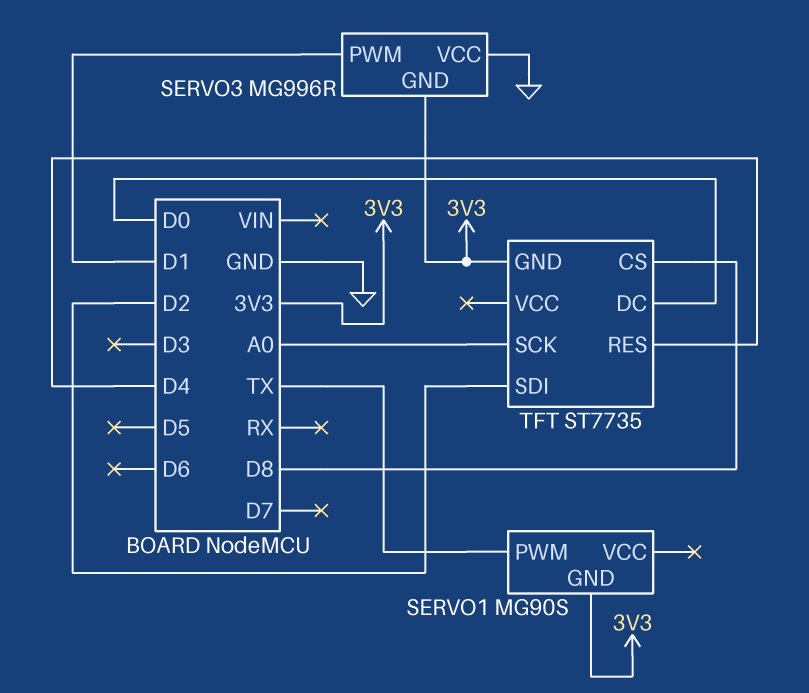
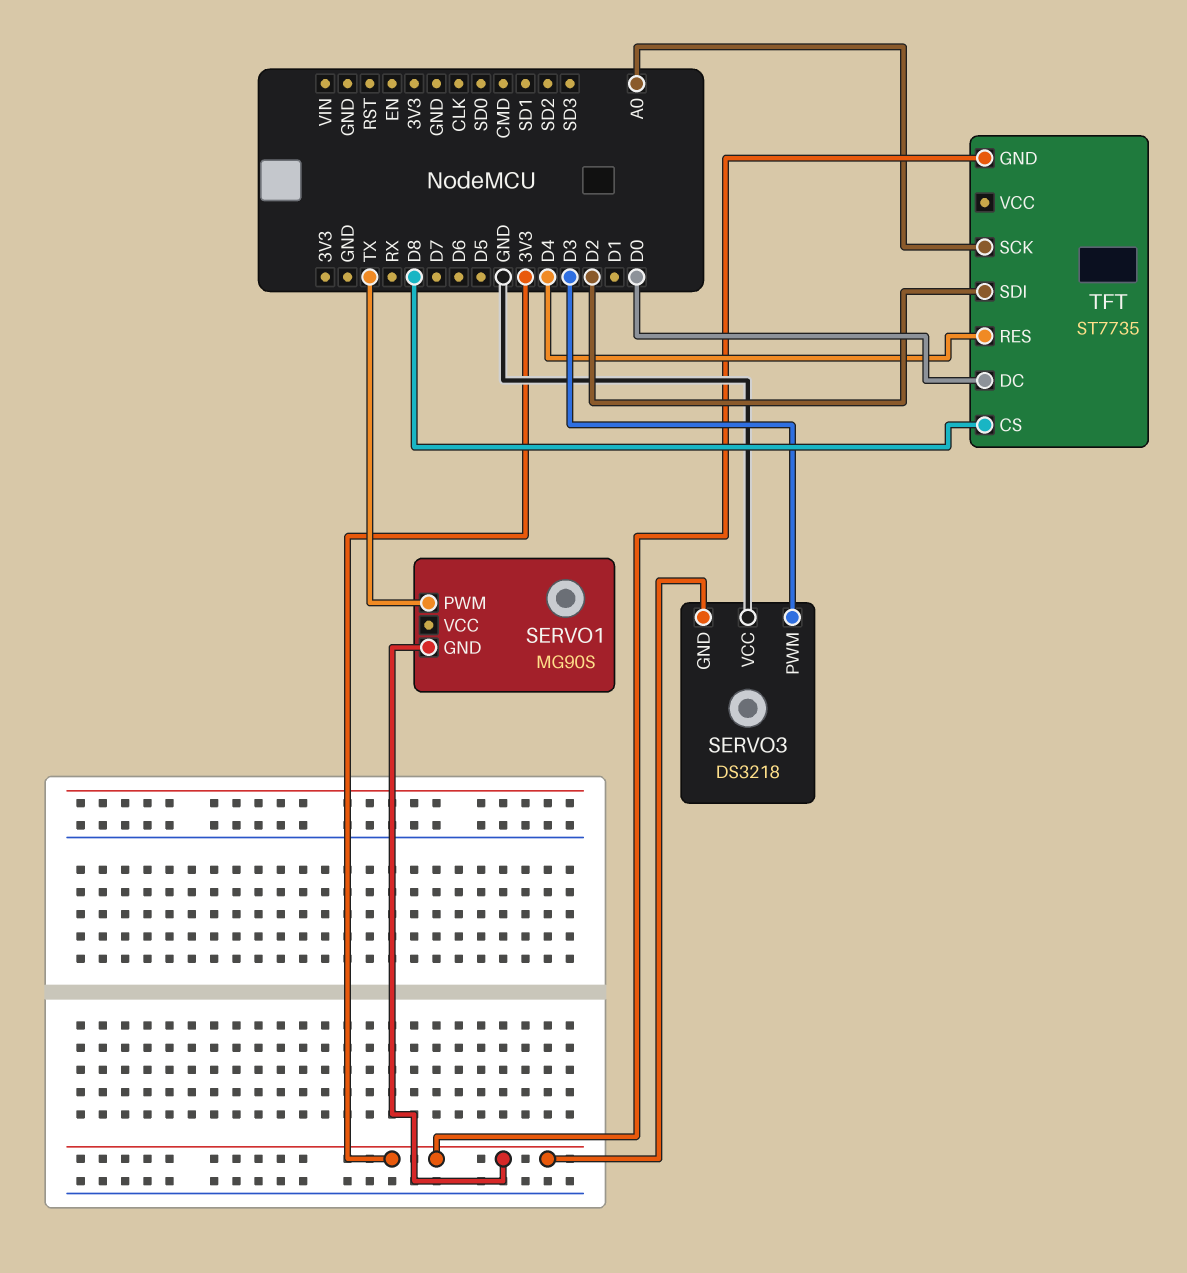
SERVO3: MG996R -> DS3218
SERVO3 pin PWM: D1 -> D3

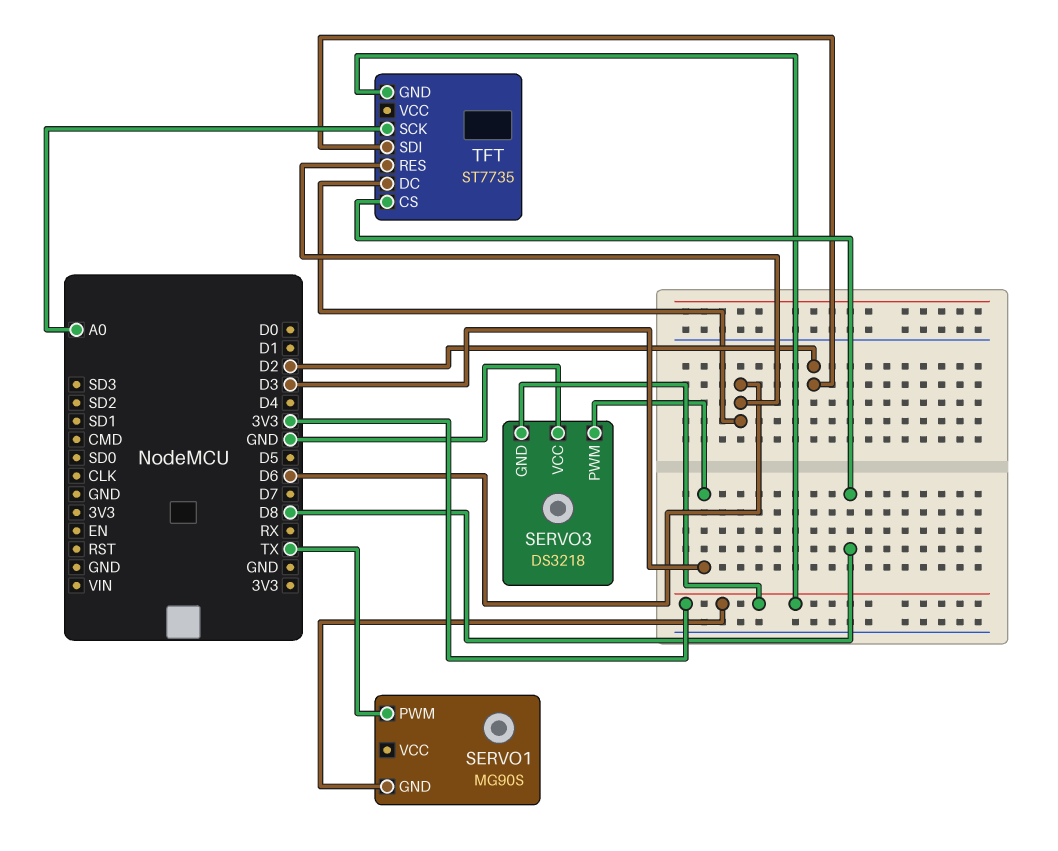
TFT pin DC: D0 -> D6
TFT pin RES: D4 -> D6

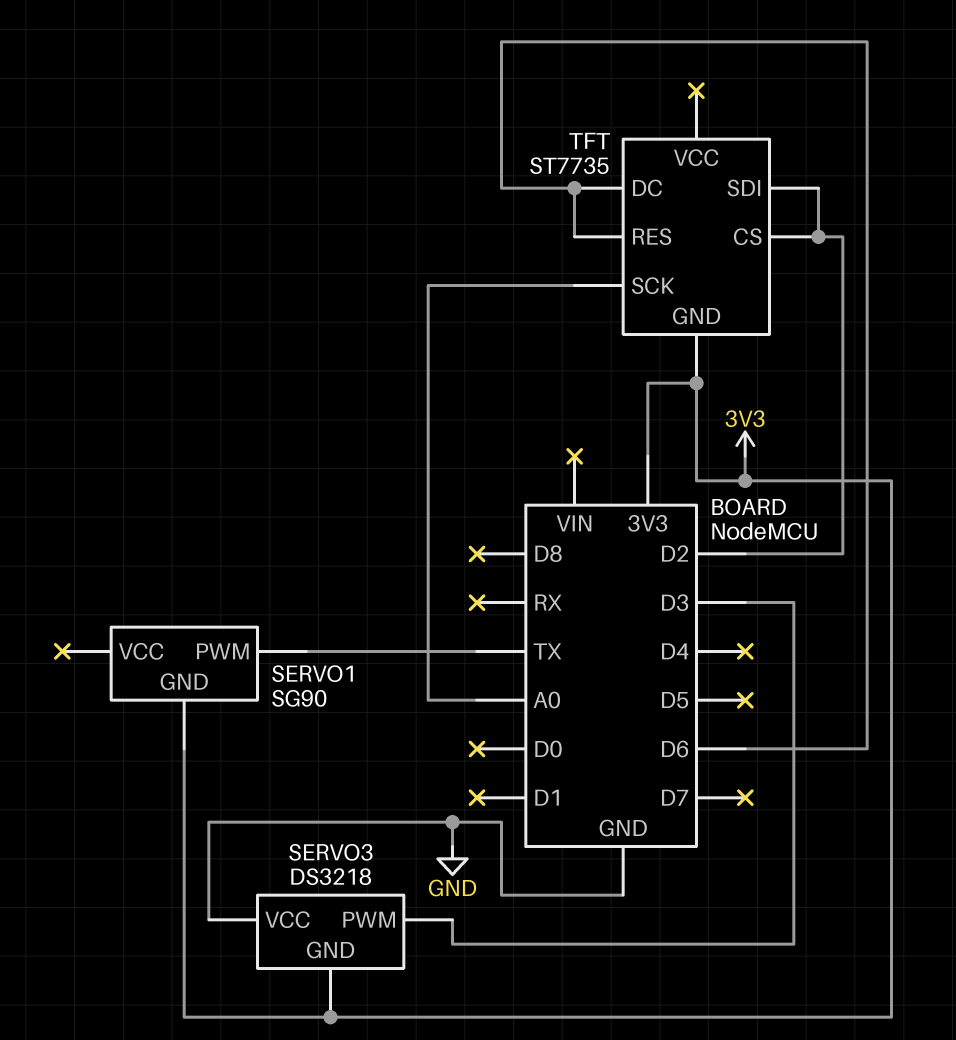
SERVO1: MG90S -> SG90
TFT pin CS: D8 -> D2

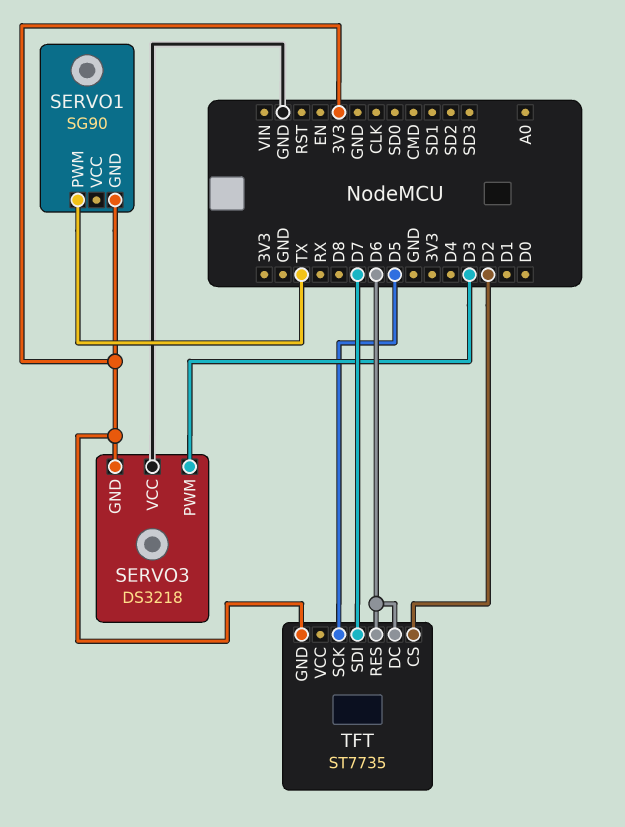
TFT pin SCK: A0 -> D5
TFT pin SDI: D2 -> D7

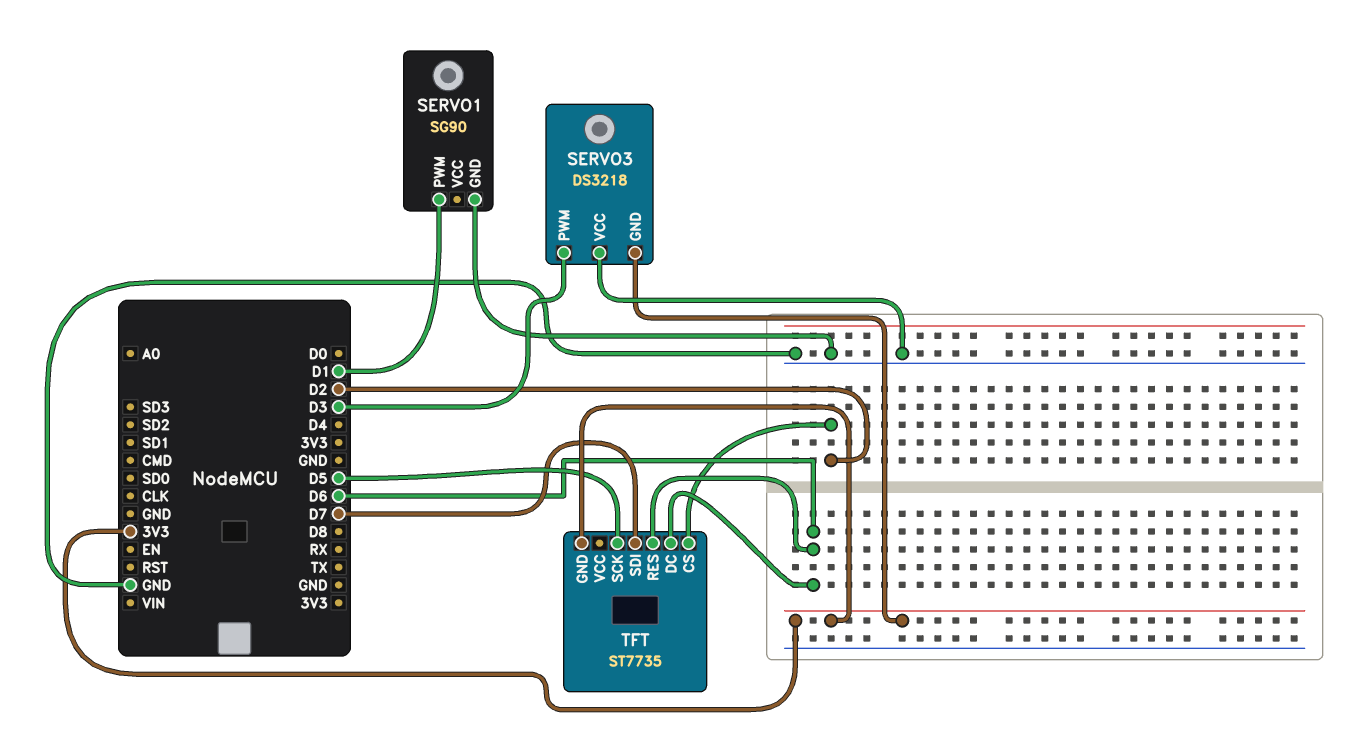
SERVO1 pin GND: 3V3 -> GND
SERVO1 pin PWM: TX -> D1

